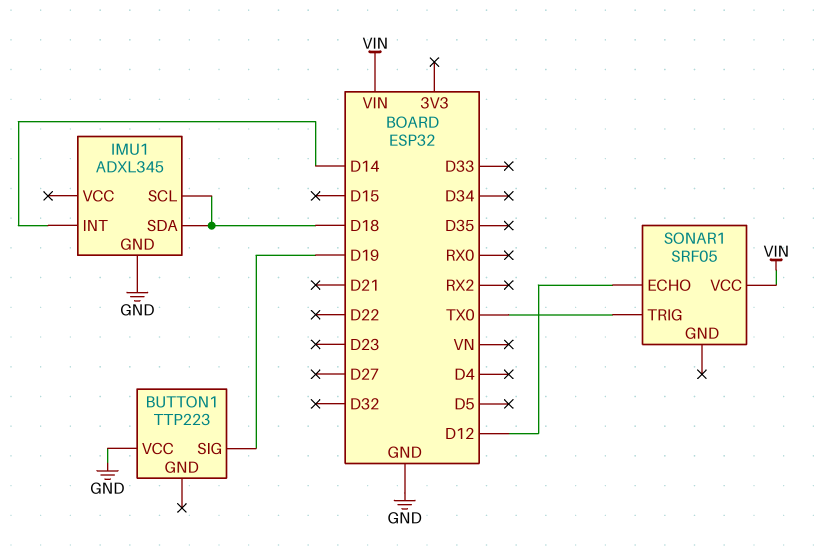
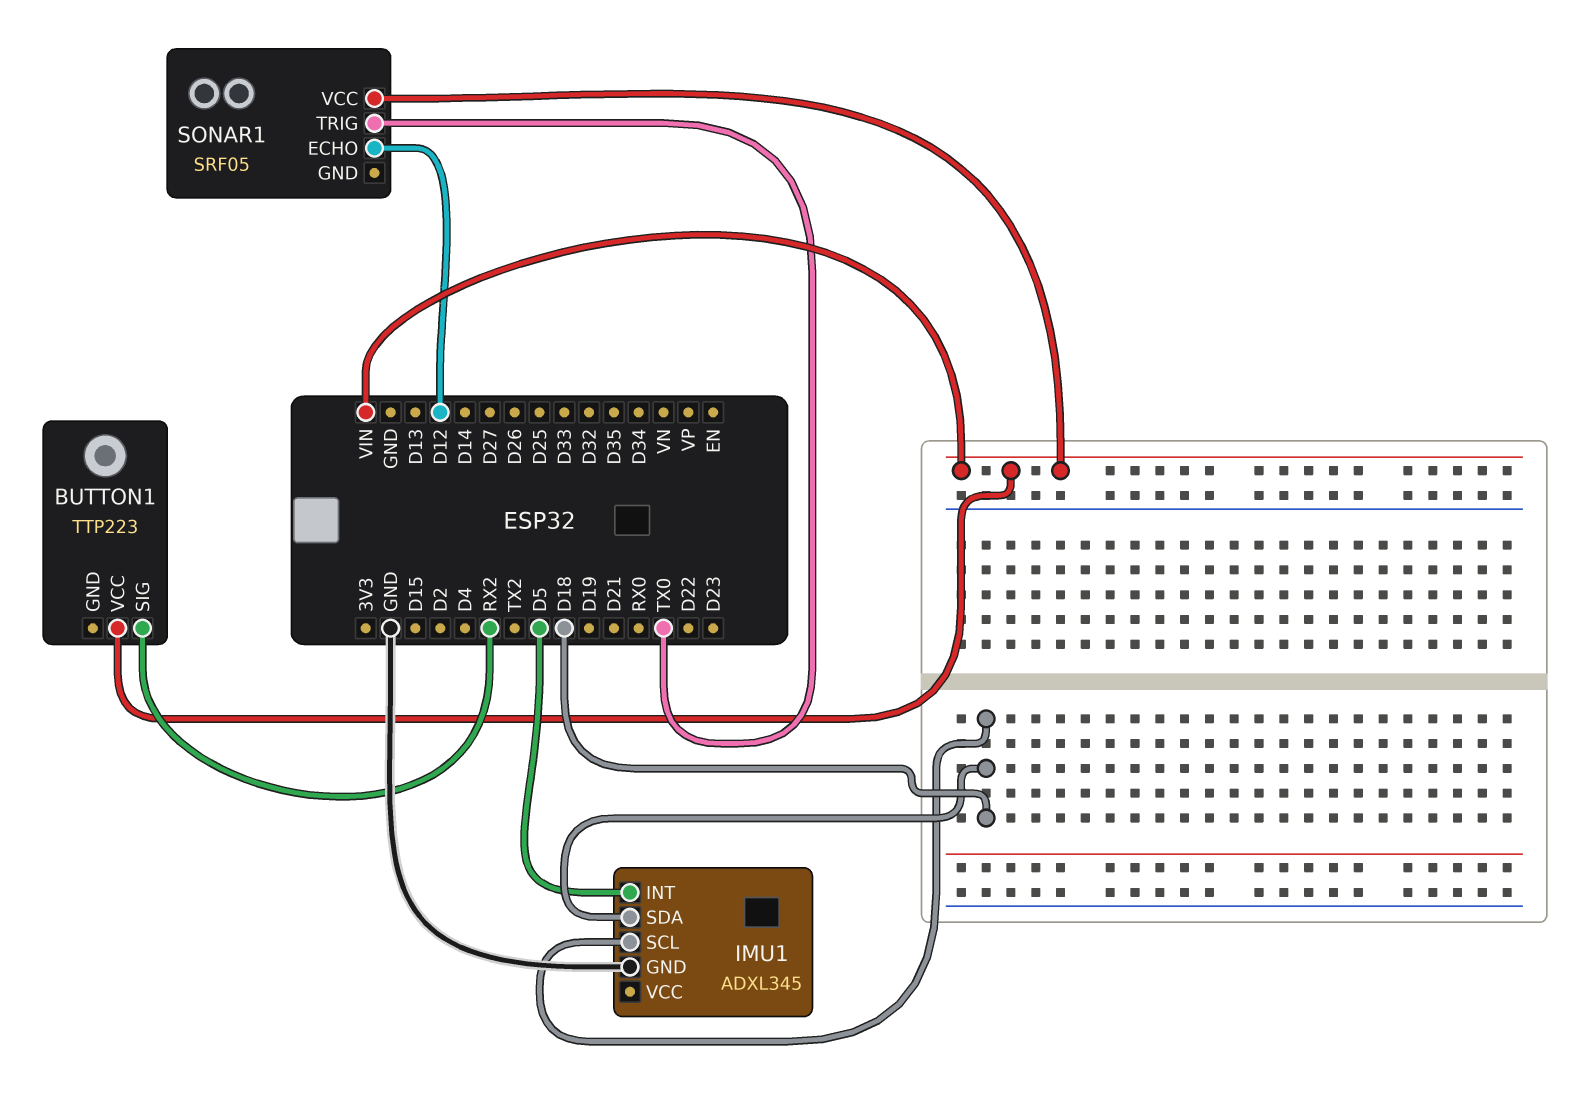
BUTTON1 pin SIG: D19 -> RX2
BUTTON1 pin VCC: GND -> VIN
IMU1 pin INT: D14 -> D5

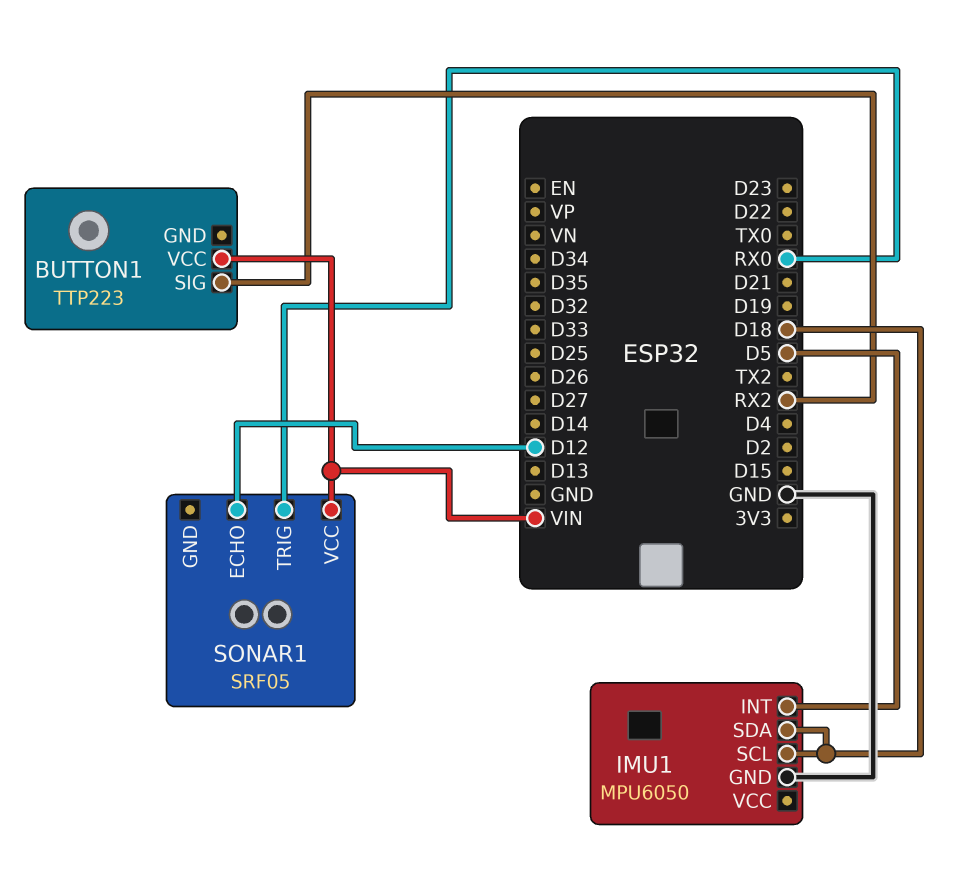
IMU1: ADXL345 -> MPU6050
SONAR1 pin TRIG: TX0 -> RX0

